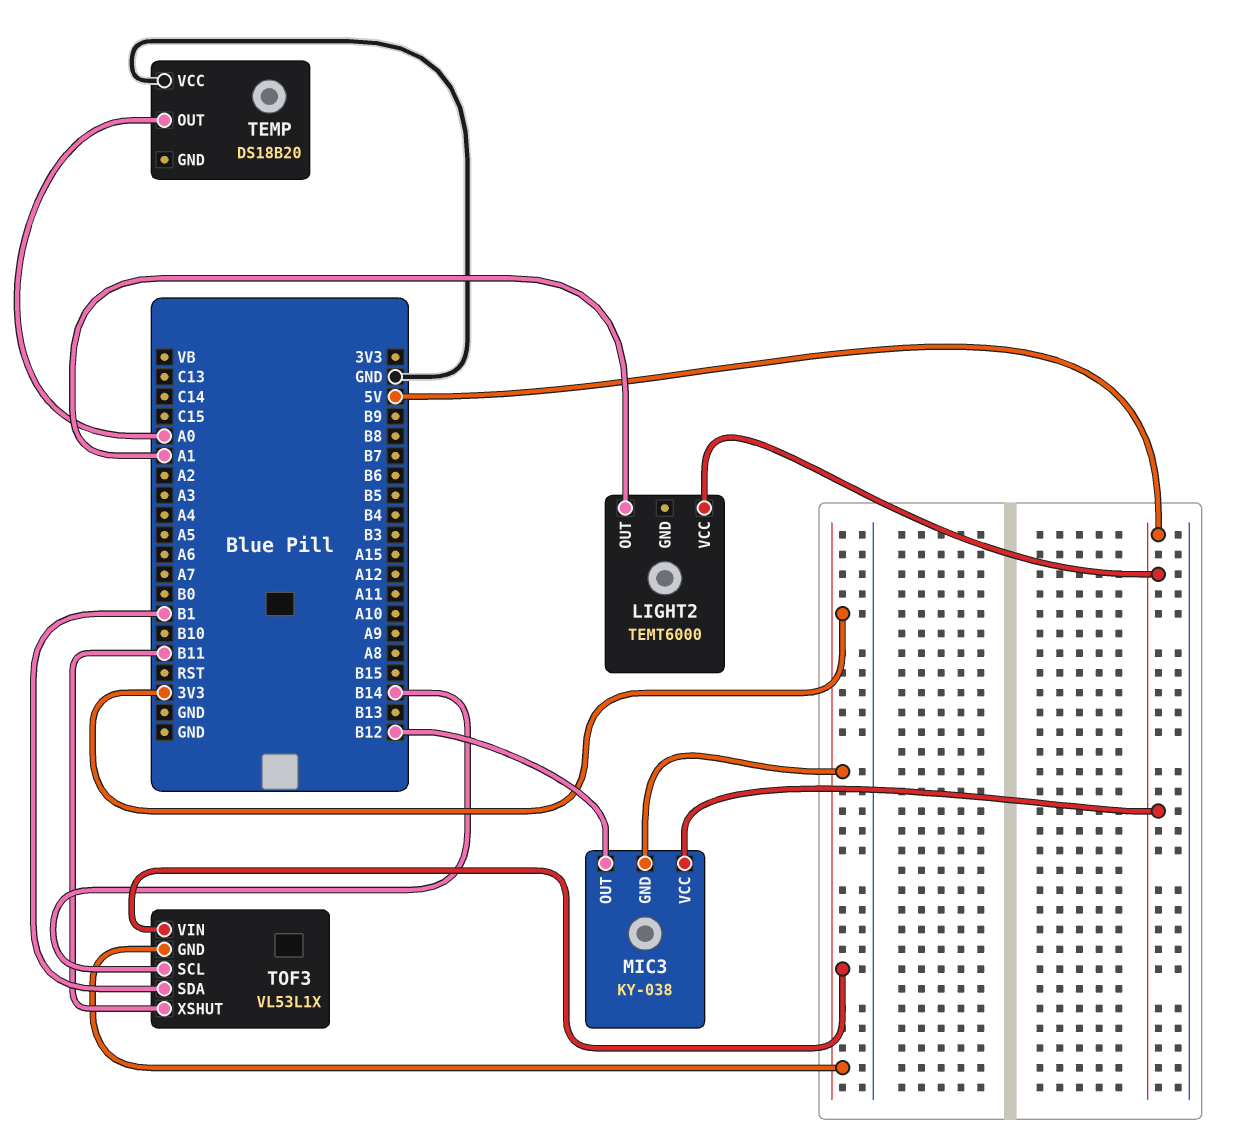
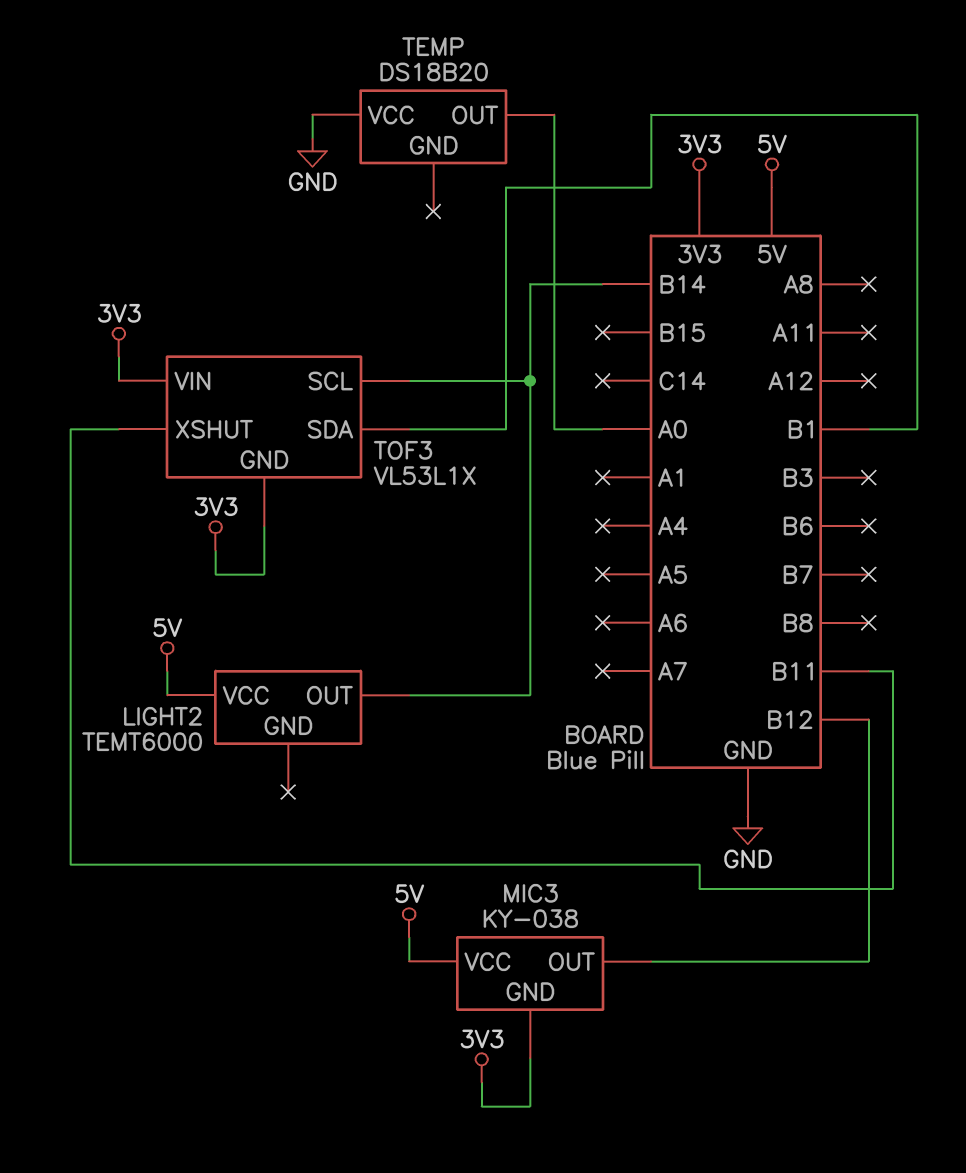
LIGHT2 pin OUT: A1 -> B14

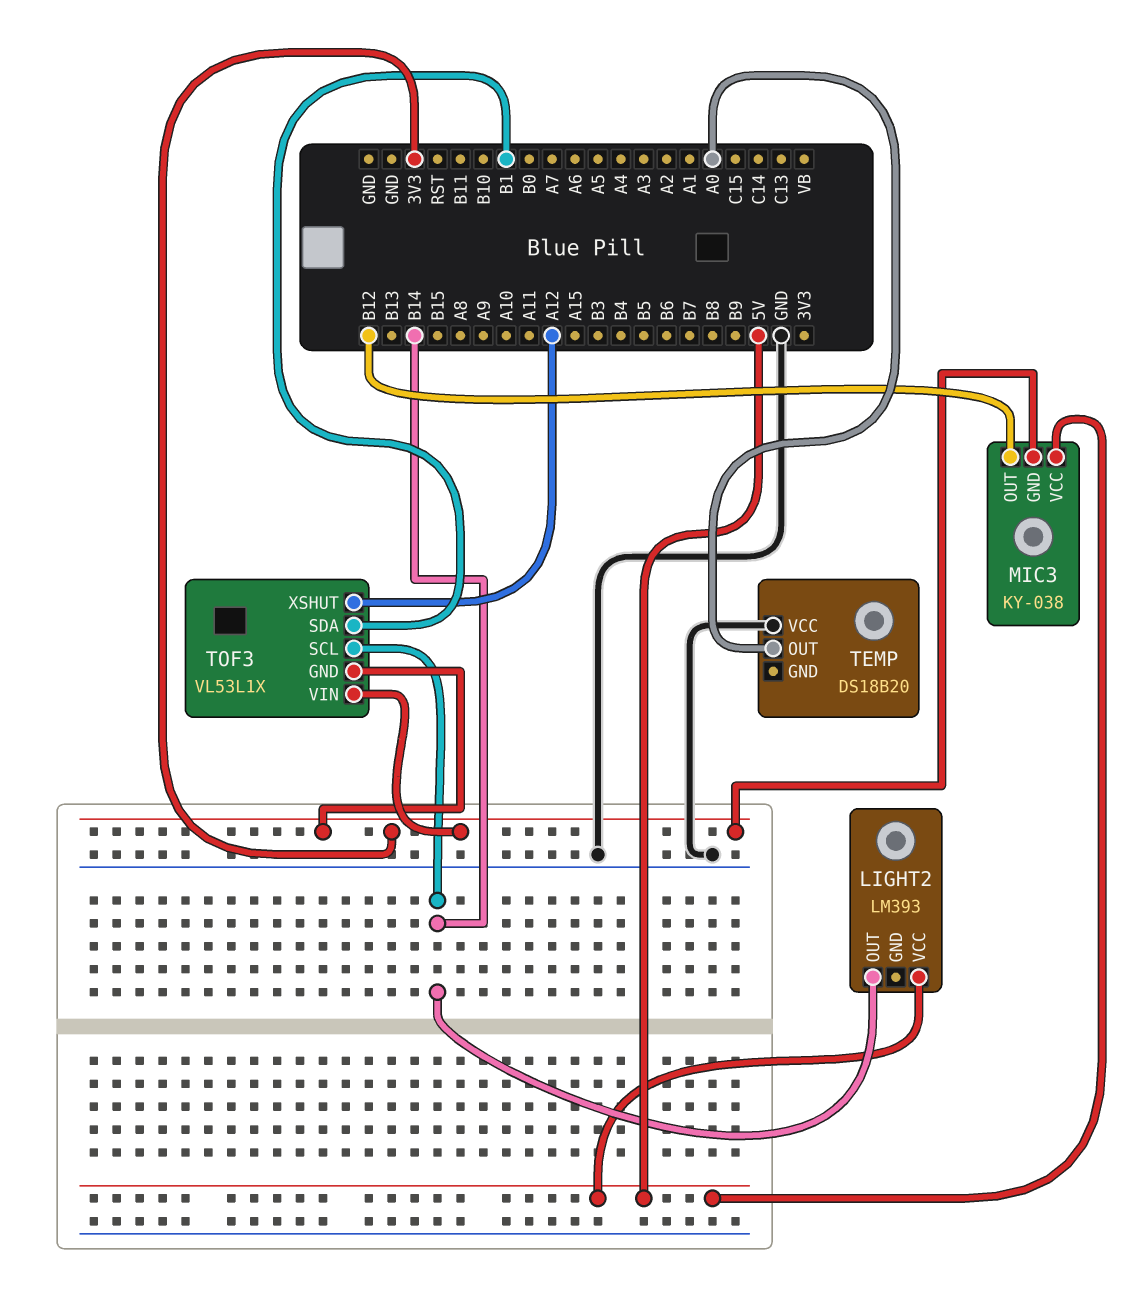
LIGHT2: TEMT6000 -> LM393
TOF3 pin XSHUT: B11 -> A12

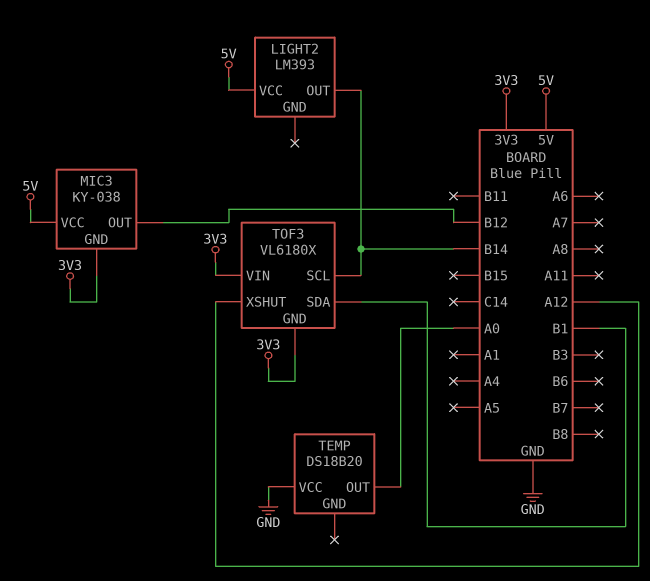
TOF3: VL53L1X -> VL6180X

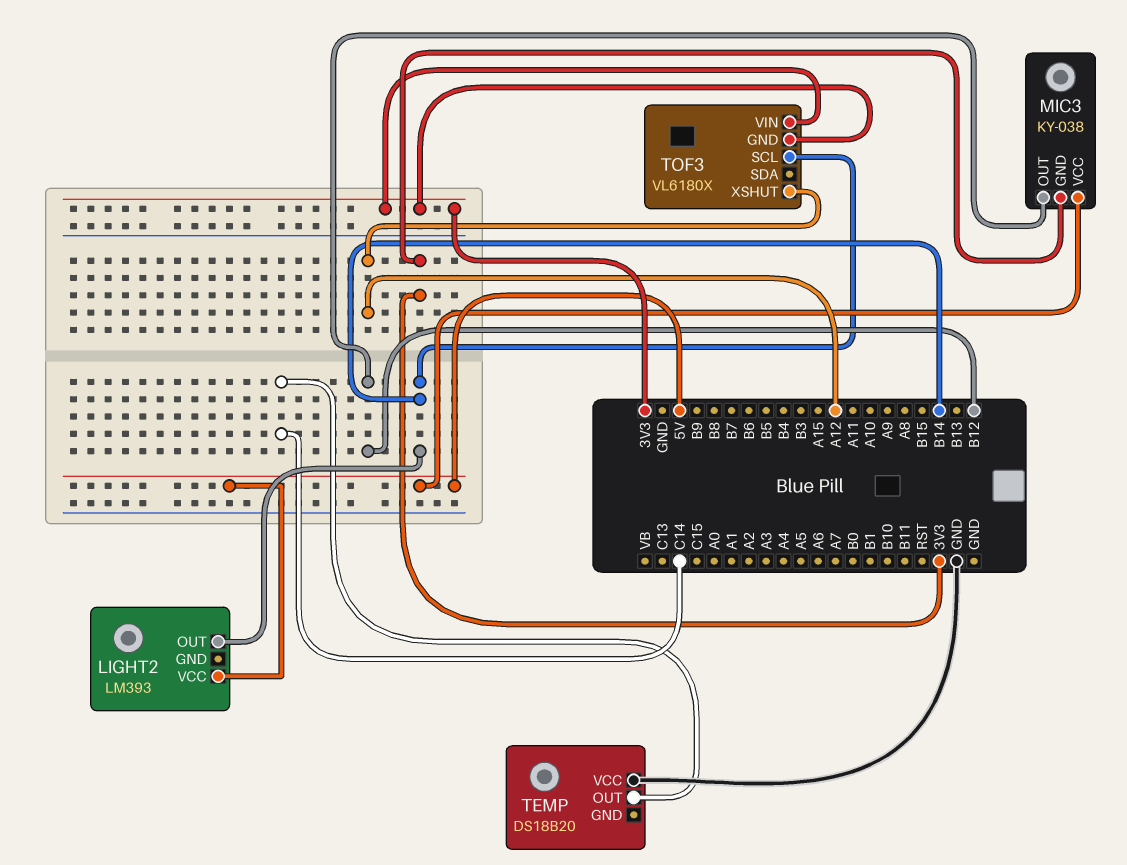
TEMP pin OUT: A0 -> C14
TOF3 pin SDA: B1 -> none

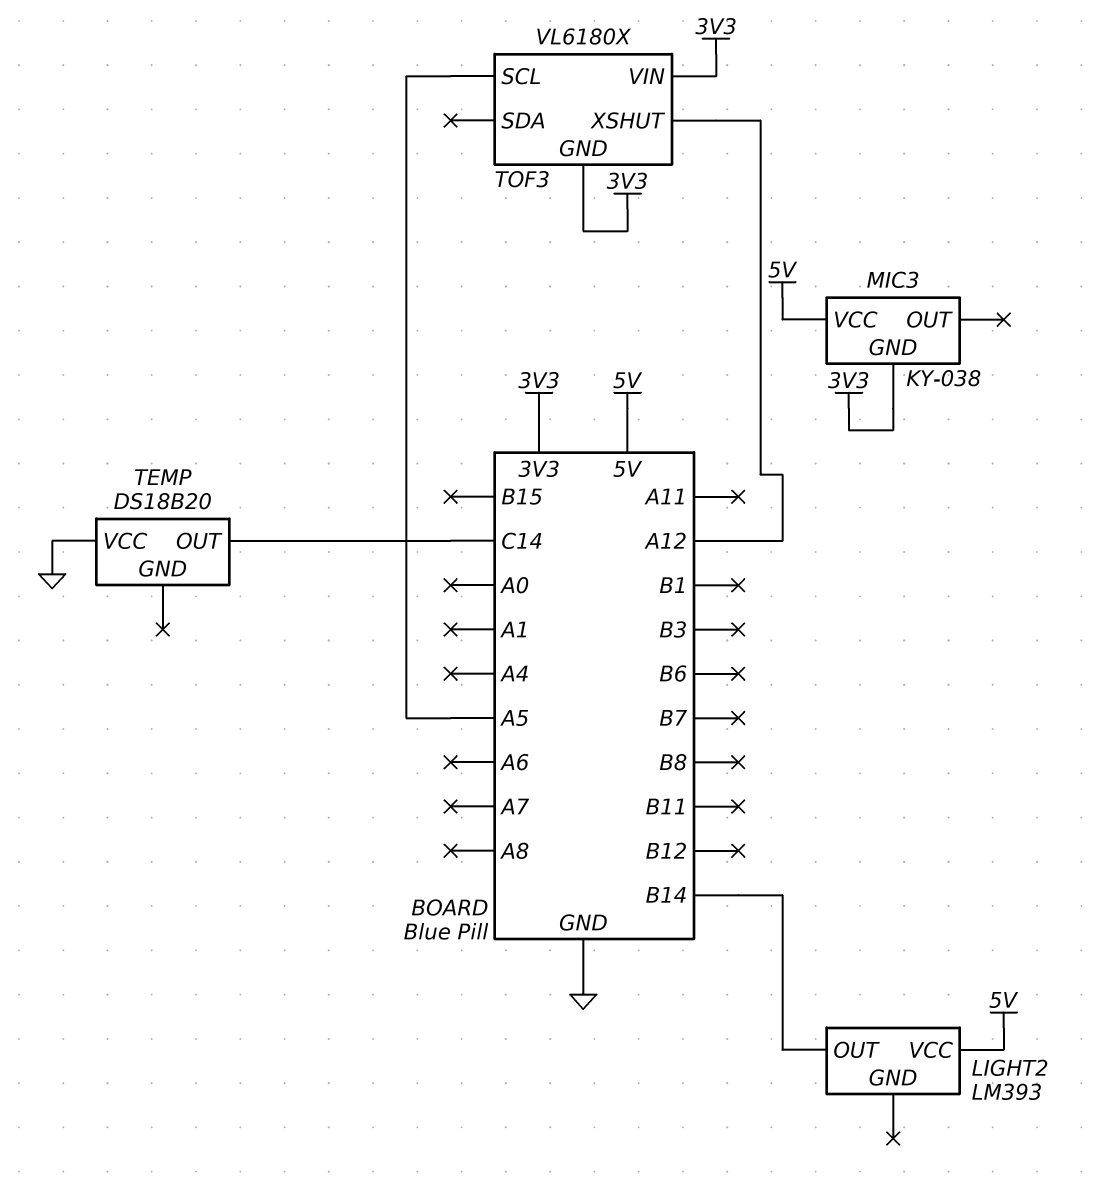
MIC3 pin OUT: B12 -> none
TOF3 pin SCL: B14 -> A5

